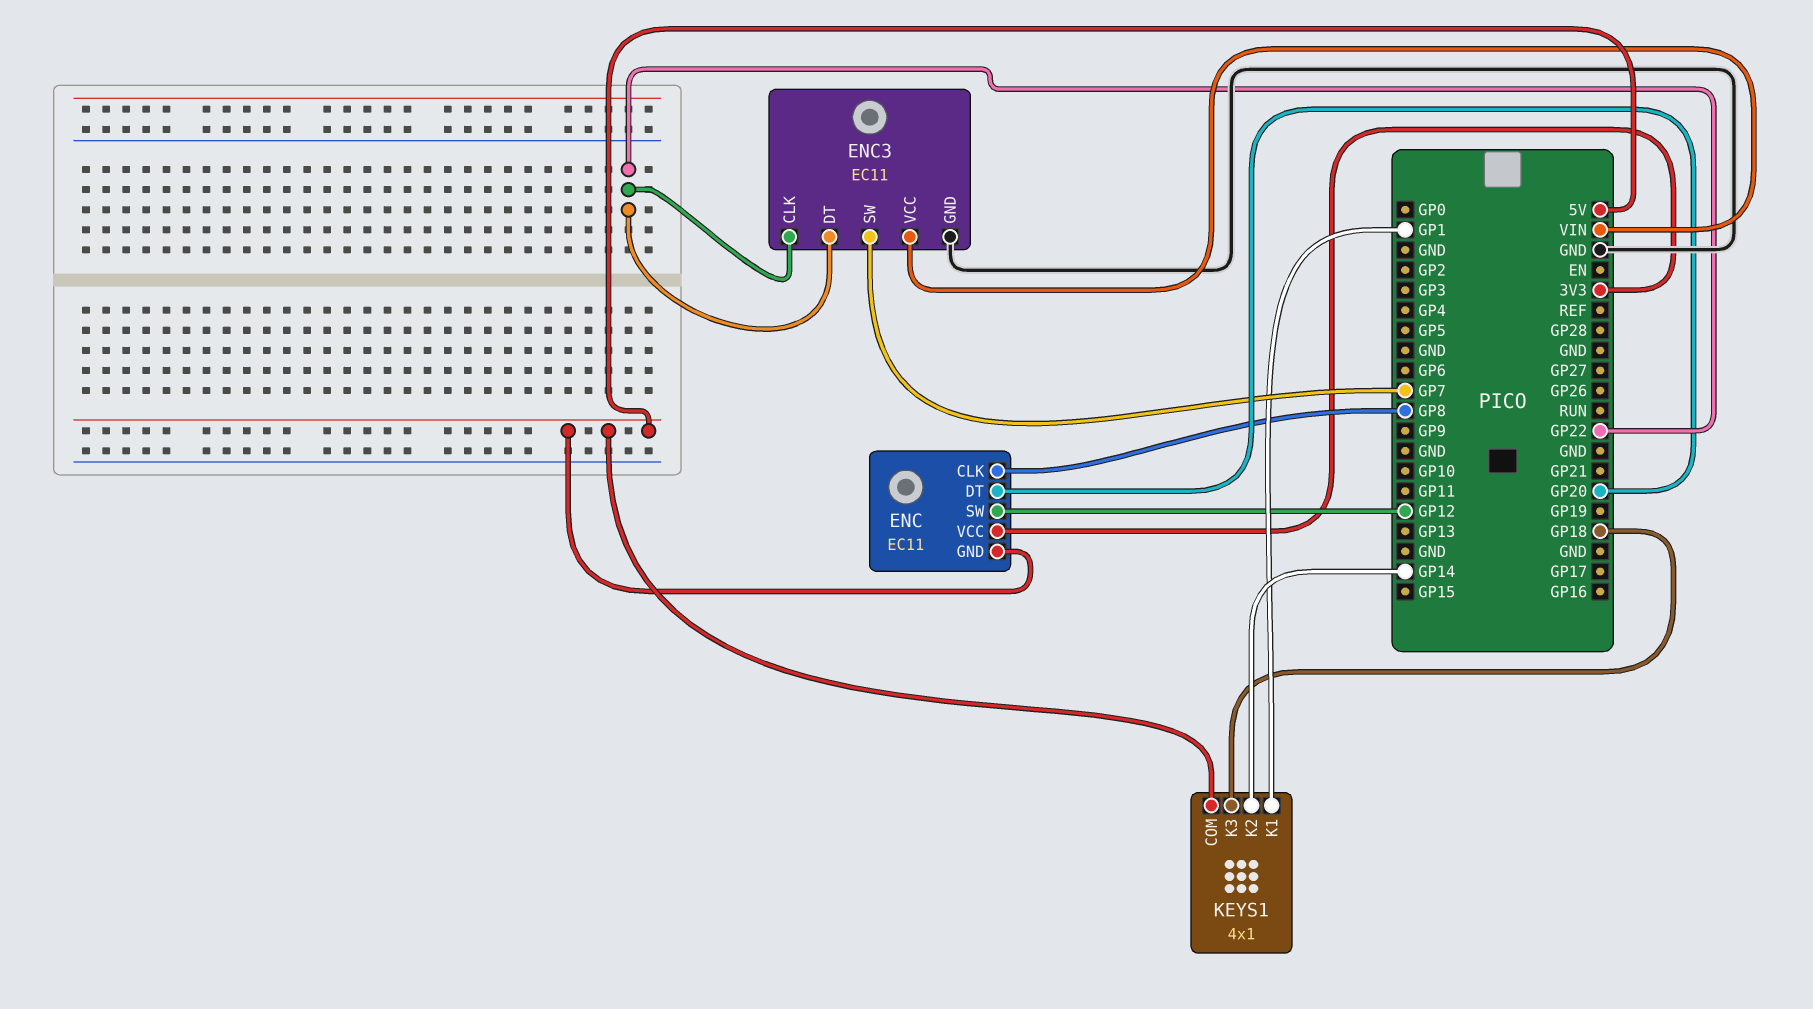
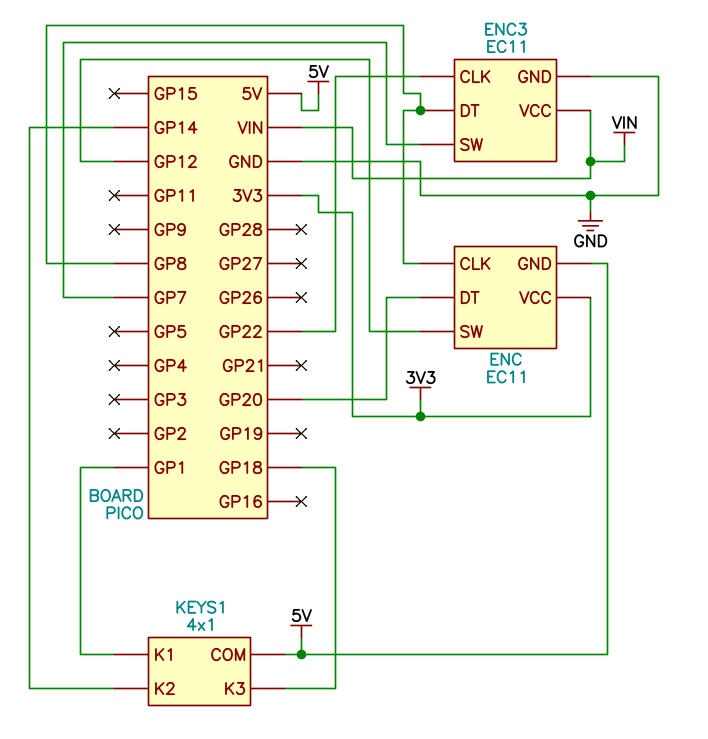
ENC3 pin DT: GP22 -> GP8

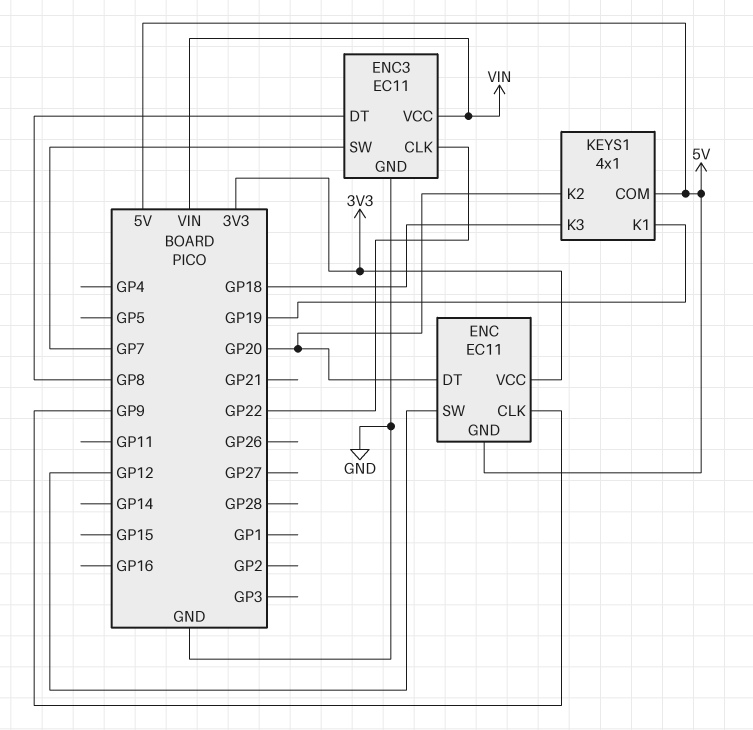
ENC pin CLK: GP8 -> GP9
KEYS1 pin K1: GP1 -> GP19
KEYS1 pin K2: GP14 -> GP20

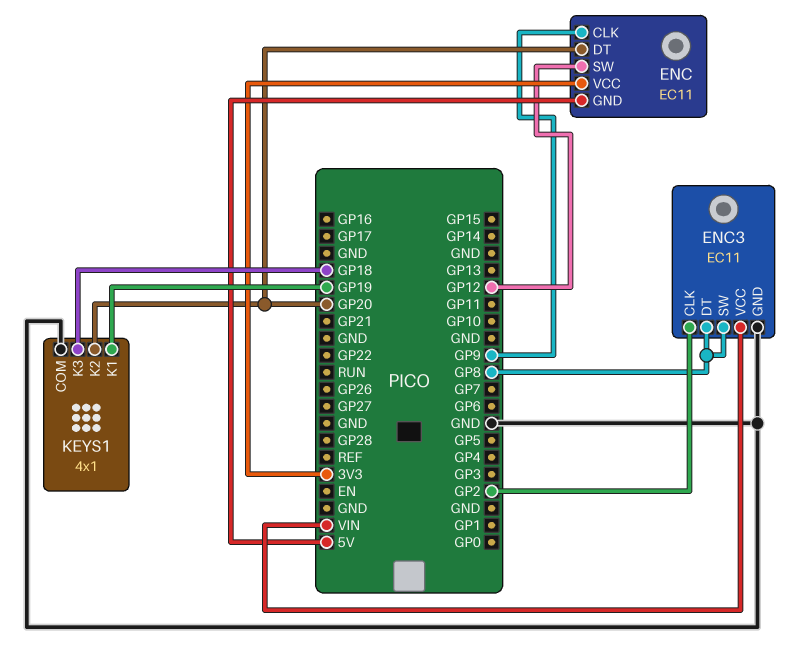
ENC3 pin CLK: GP22 -> GP2
ENC3 pin SW: GP7 -> GP8
KEYS1 pin COM: 5V -> GND

